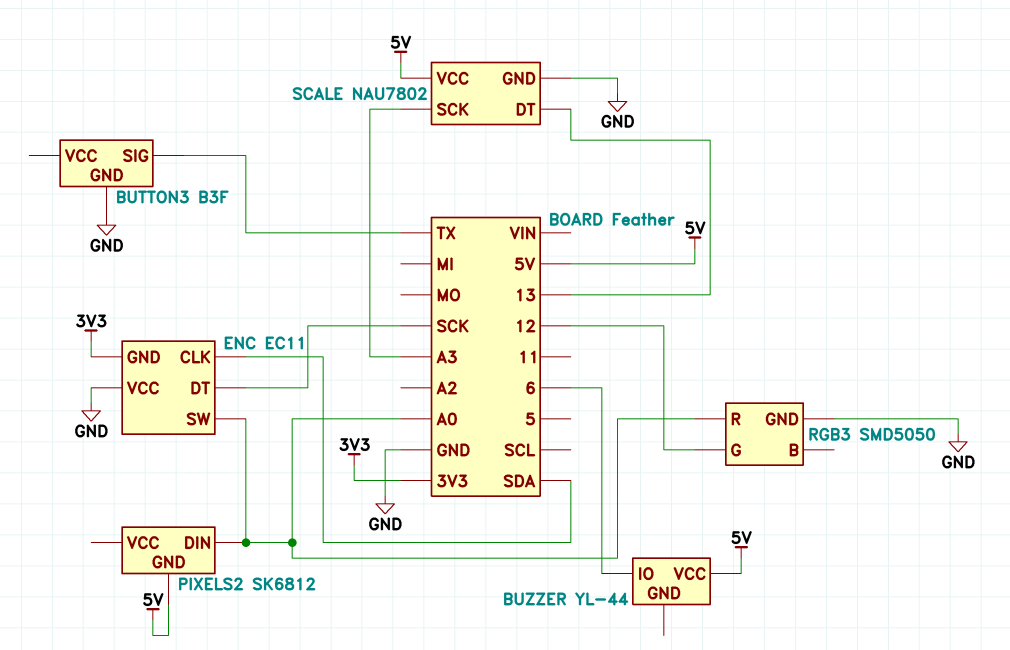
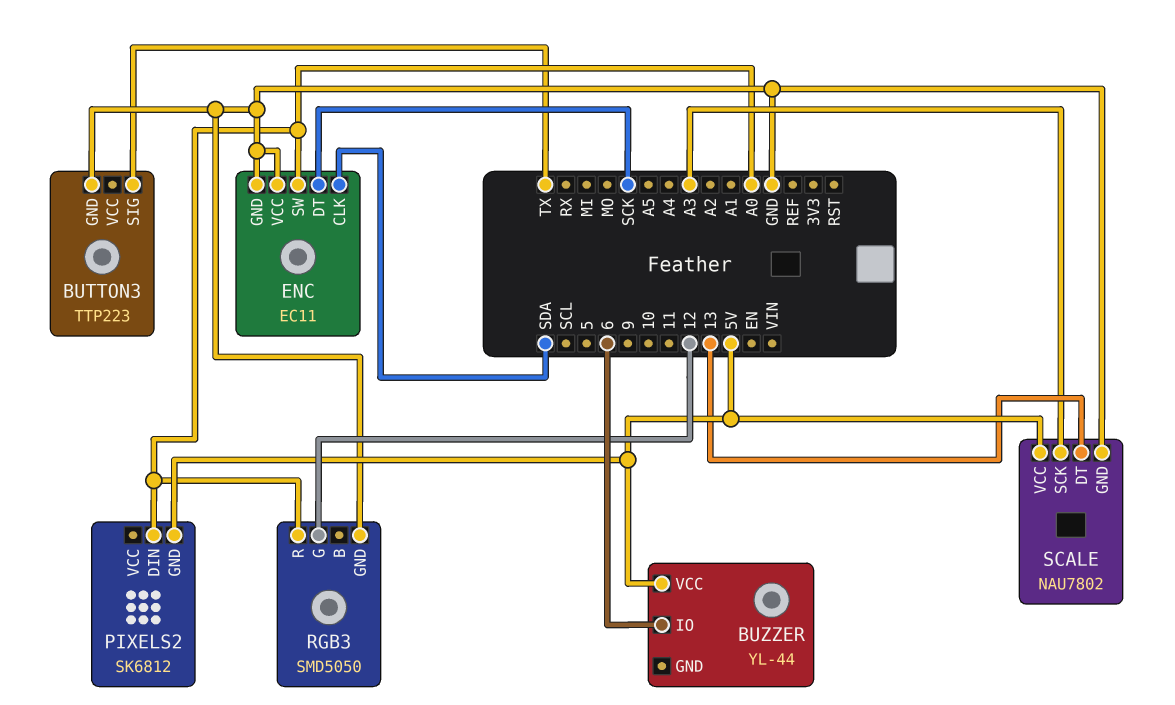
BUTTON3: B3F -> TTP223
ENC pin GND: 3V3 -> GND

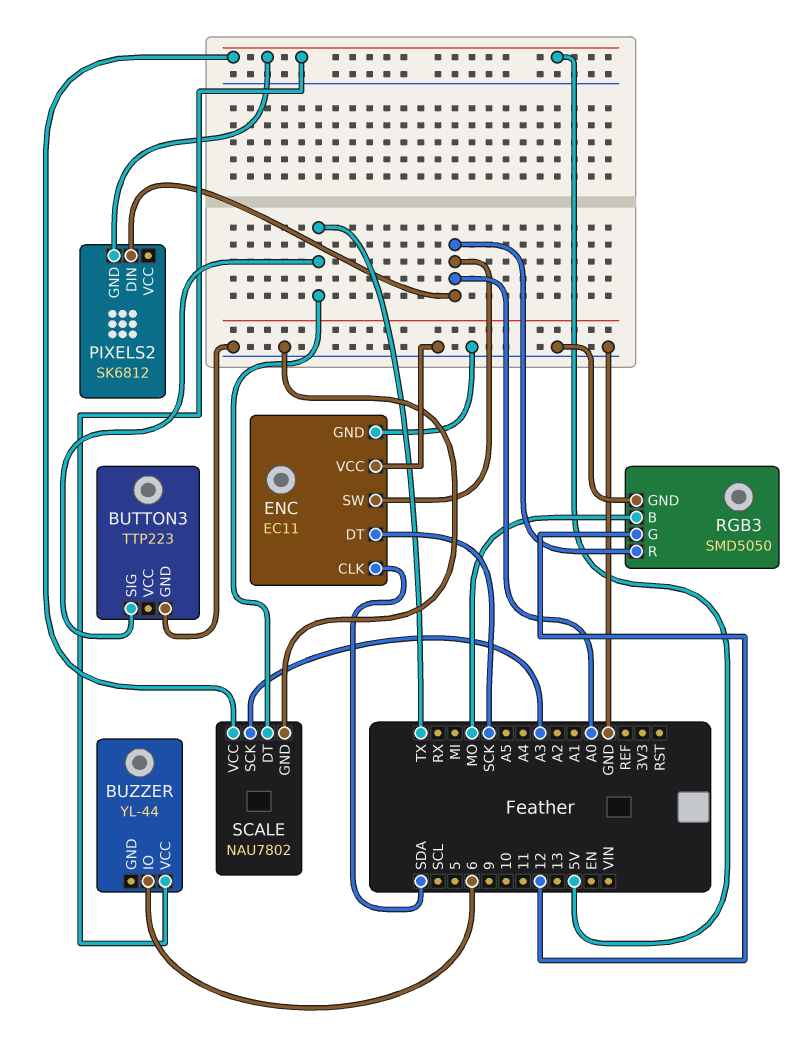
RGB3 pin B: none -> MO
SCALE pin DT: 13 -> TX

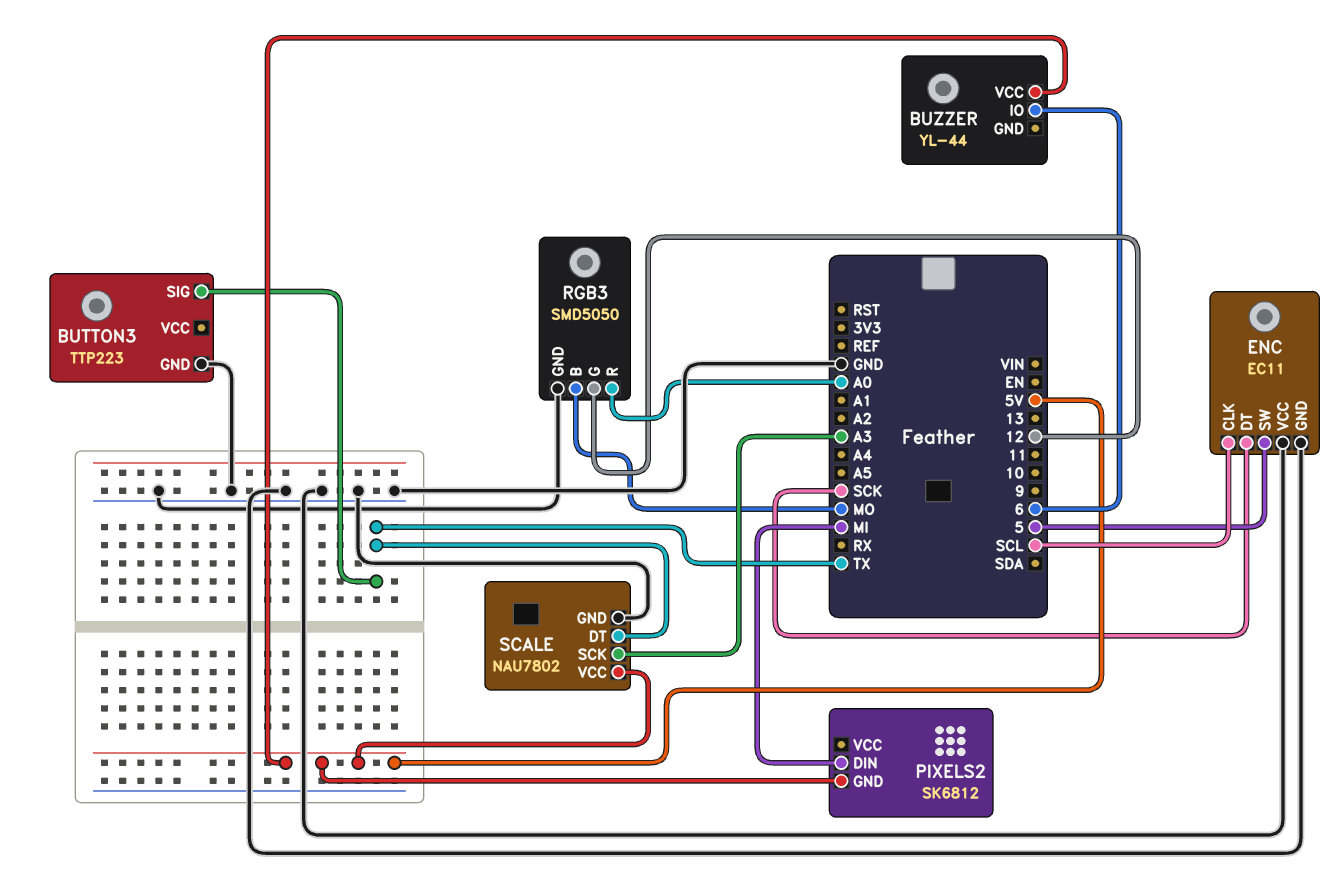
ENC pin CLK: SDA -> SCL
ENC pin SW: A0 -> 5
PIXELS2 pin DIN: A0 -> MI

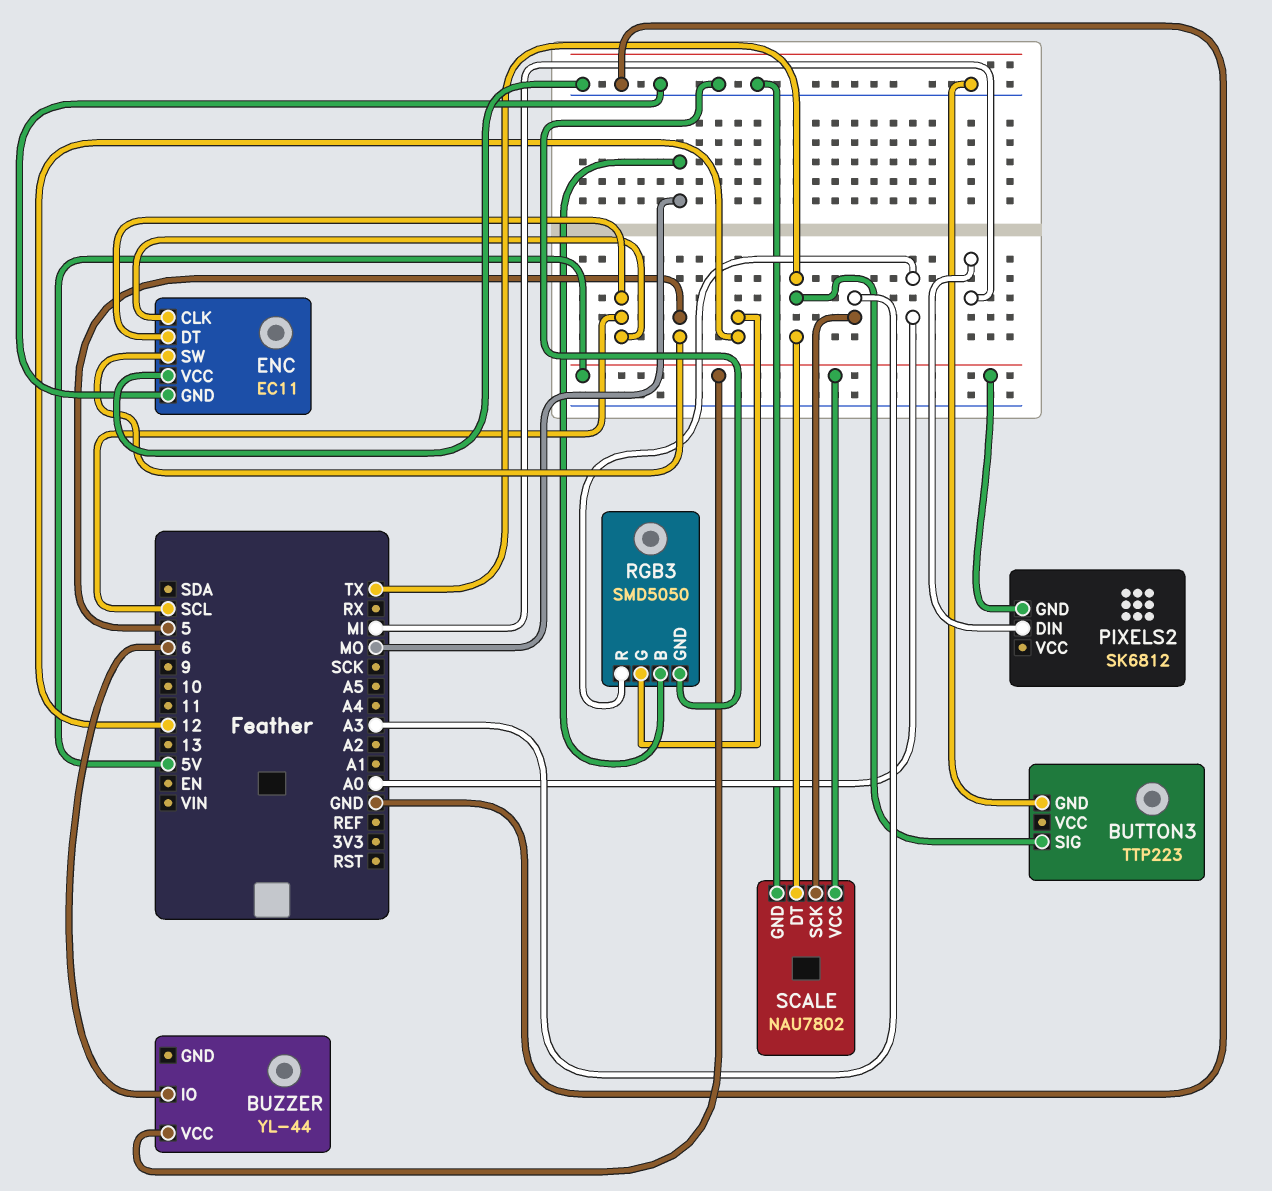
ENC pin DT: SCK -> SCL

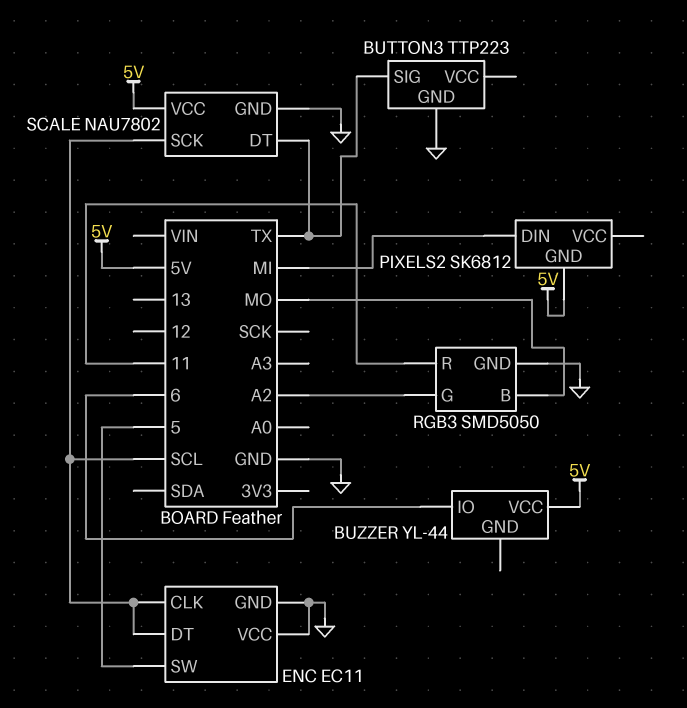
RGB3 pin G: 12 -> A2
RGB3 pin R: A0 -> 11
SCALE pin SCK: A3 -> SCL

